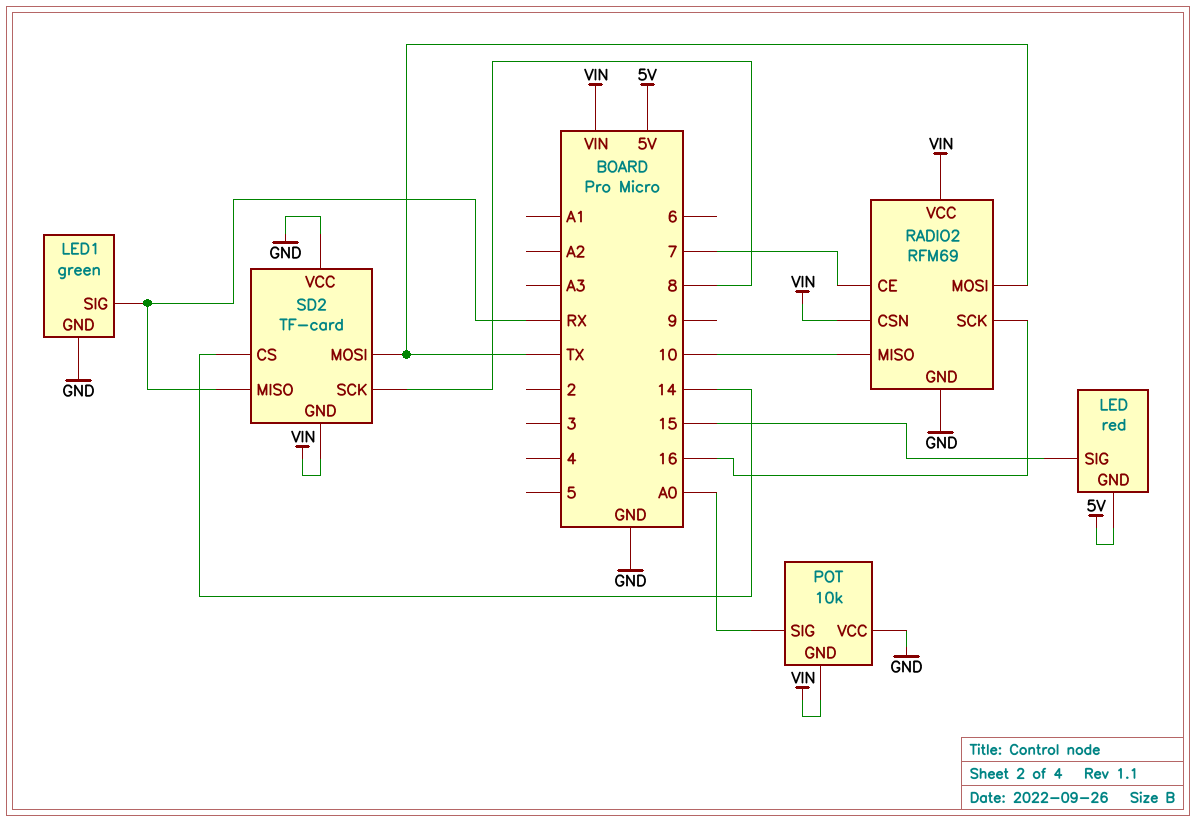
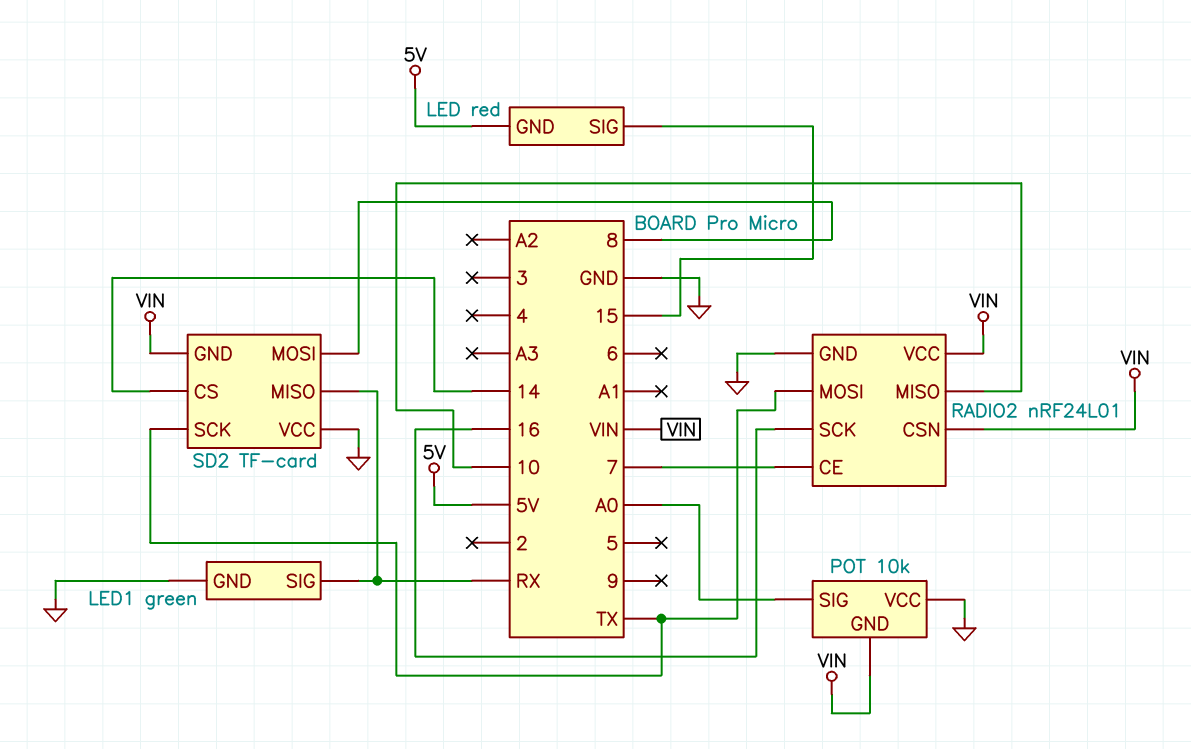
RADIO2: RFM69 -> nRF24L01
SD2 pin MOSI: TX -> 8
SD2 pin SCK: 8 -> TX

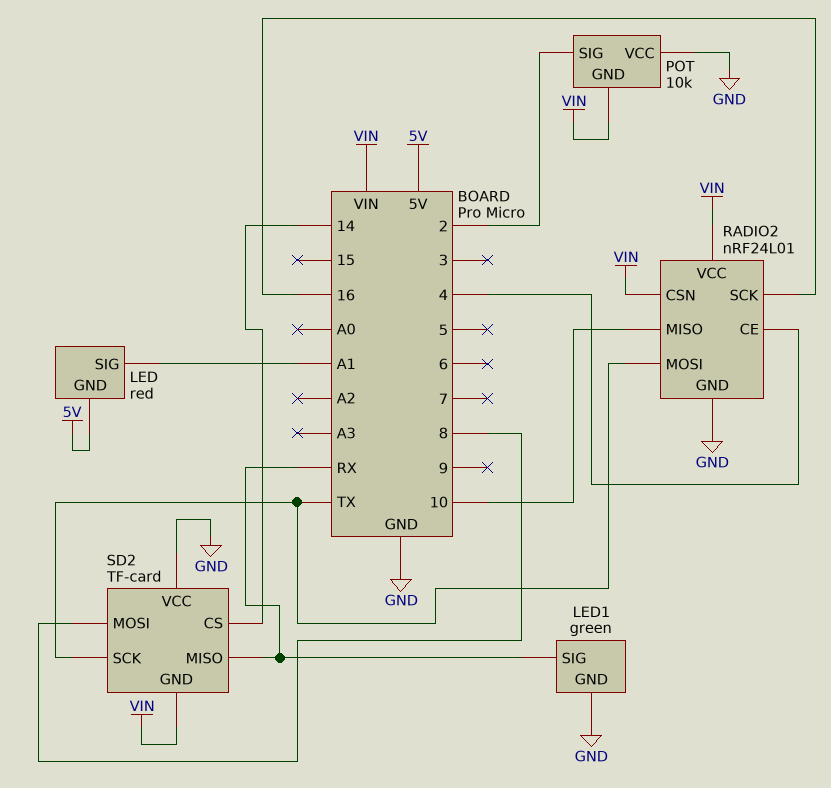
LED pin SIG: 15 -> A1
POT pin SIG: A0 -> 2
RADIO2 pin CE: 7 -> 4

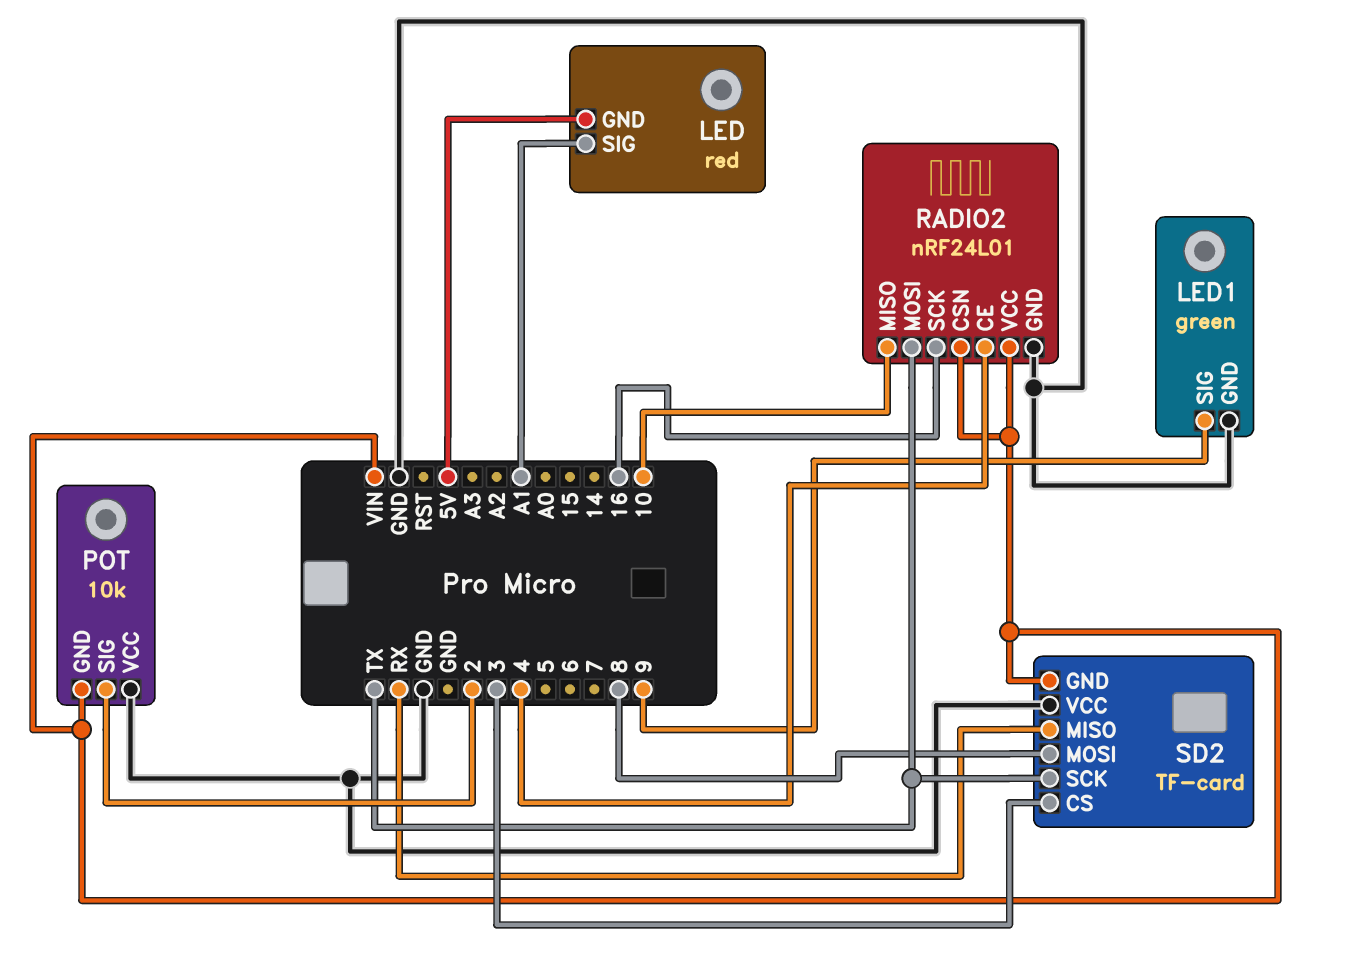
LED1 pin SIG: RX -> 9
SD2 pin CS: 14 -> 3

